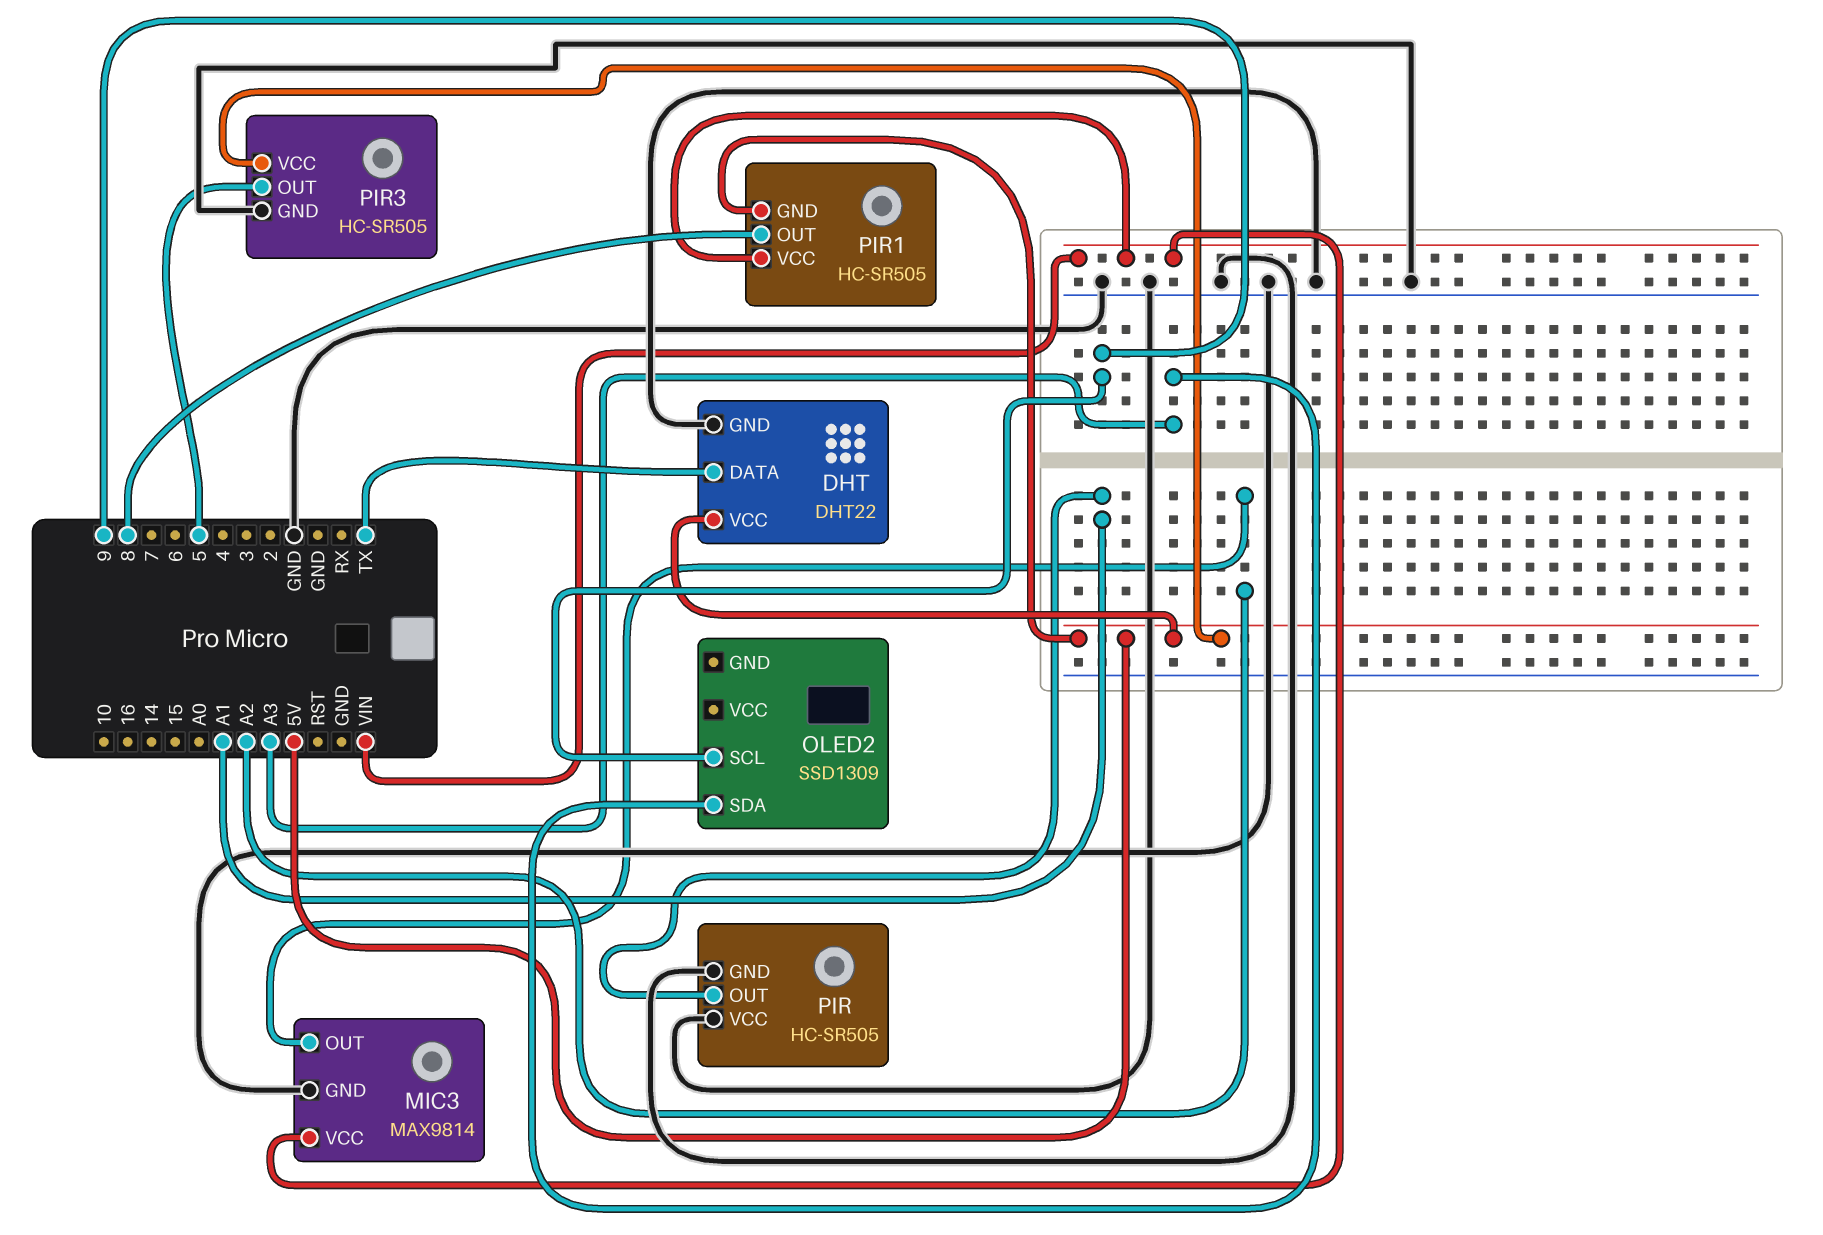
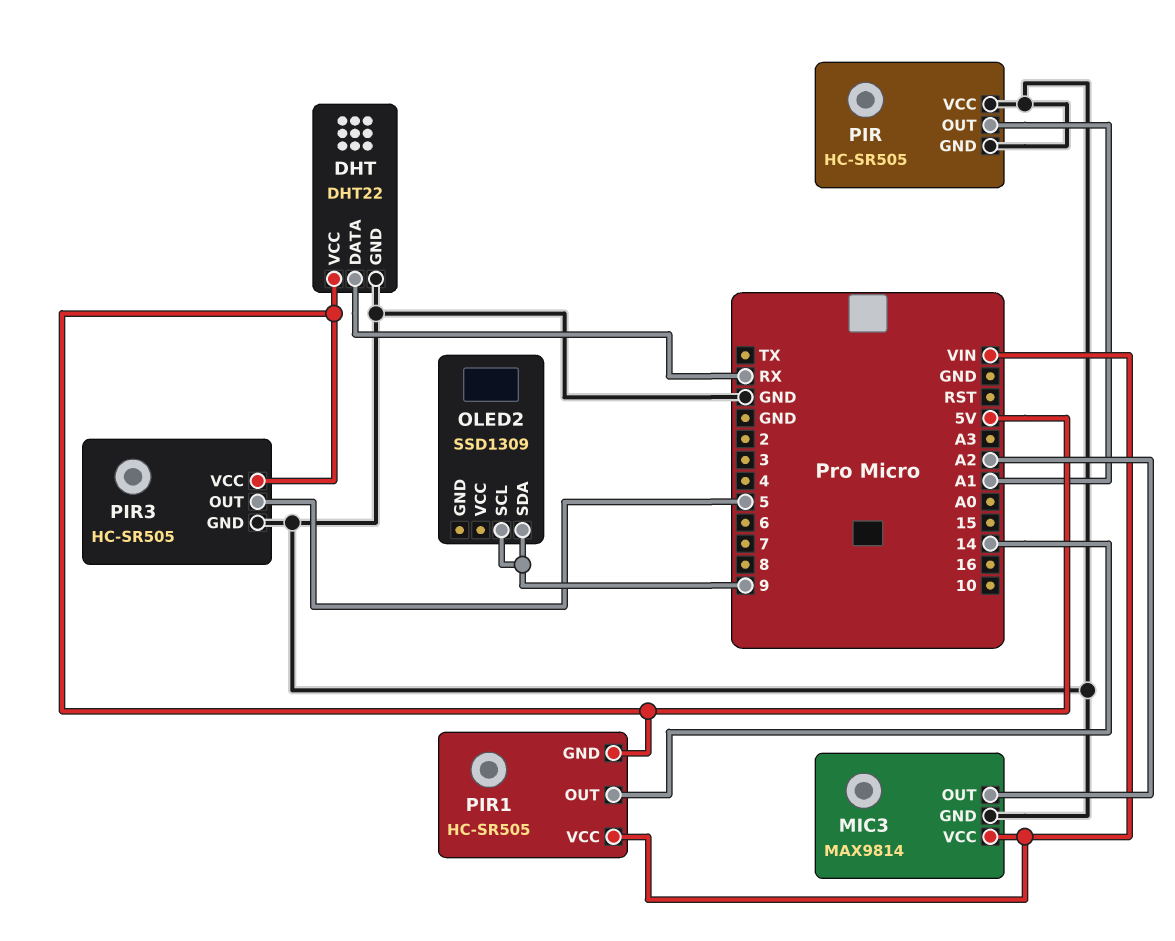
DHT pin DATA: TX -> RX
OLED2 pin SDA: A3 -> 9
PIR1 pin OUT: 8 -> 14

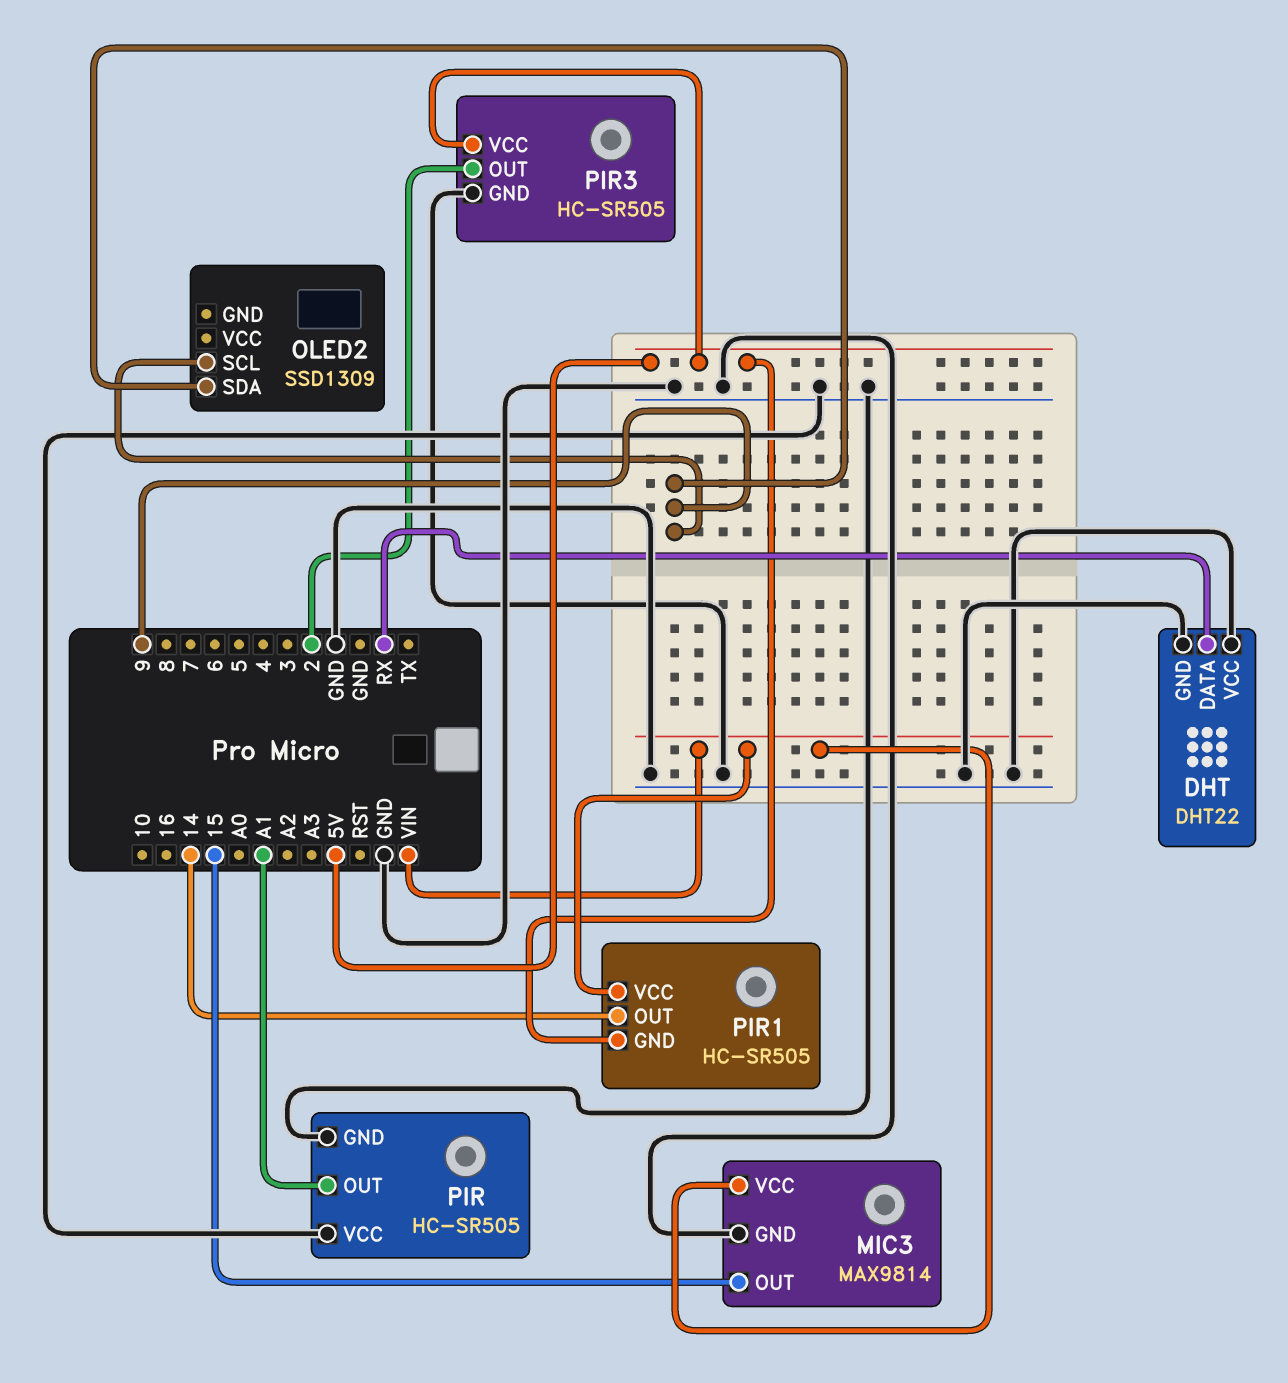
DHT pin VCC: 5V -> GND
MIC3 pin OUT: A2 -> 15
PIR3 pin OUT: 5 -> 2

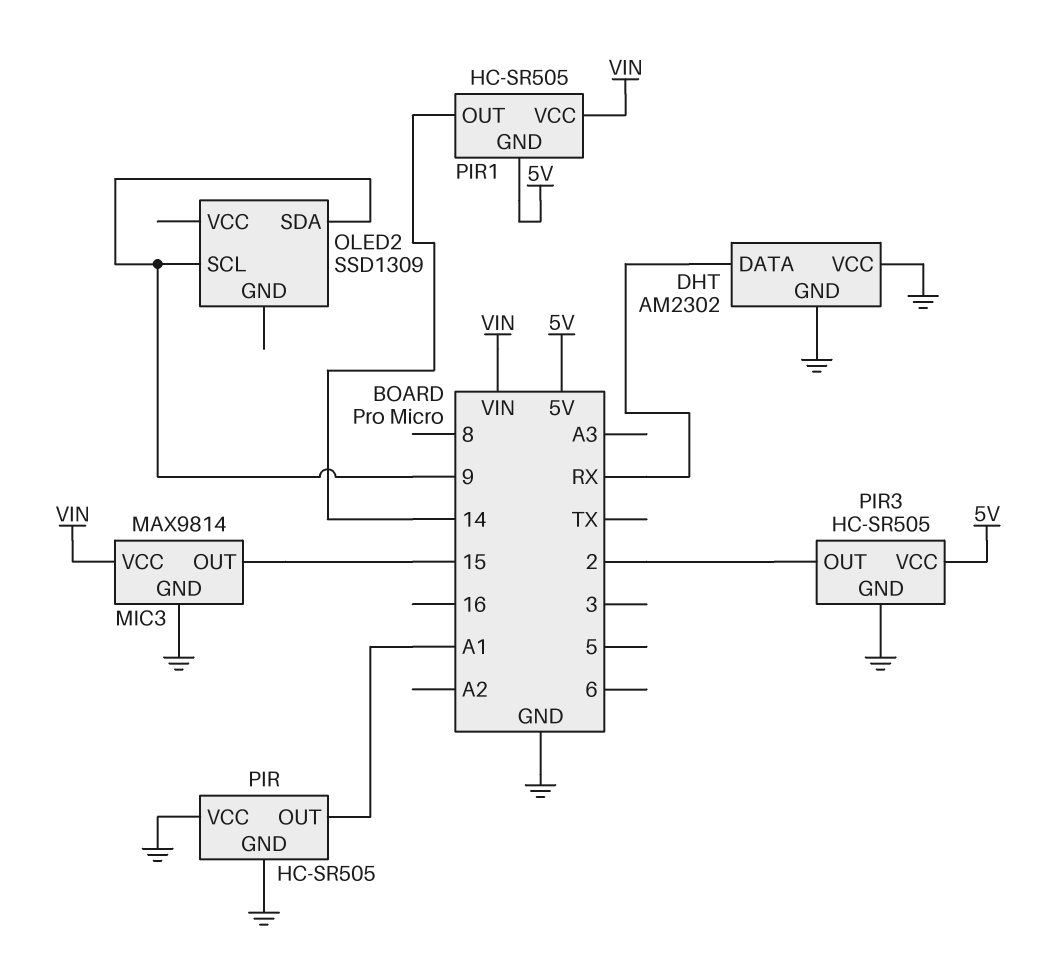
DHT: DHT22 -> AM2302

